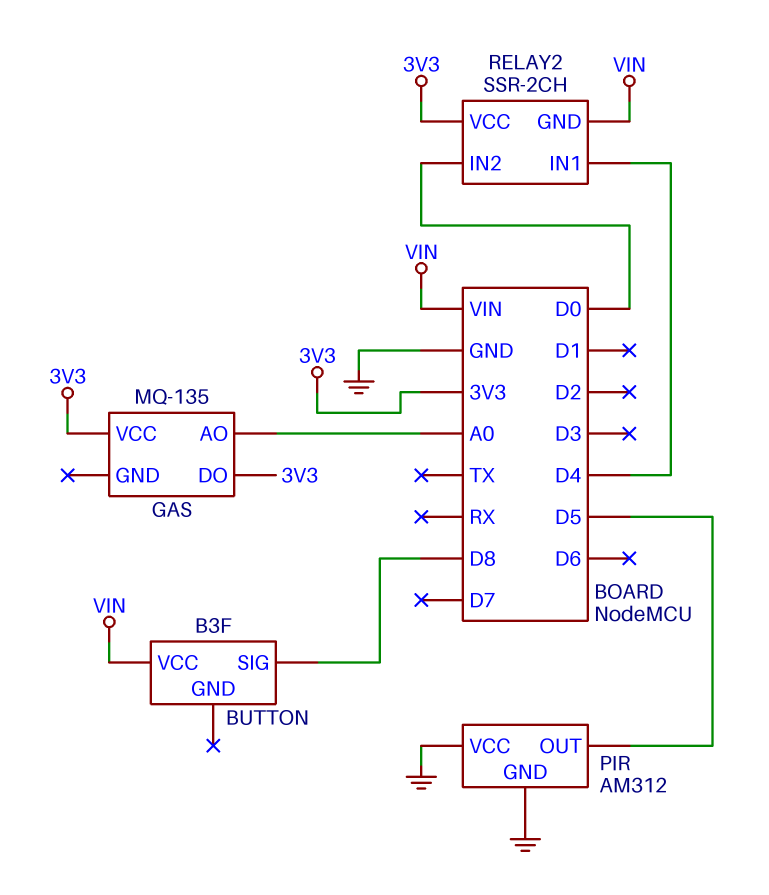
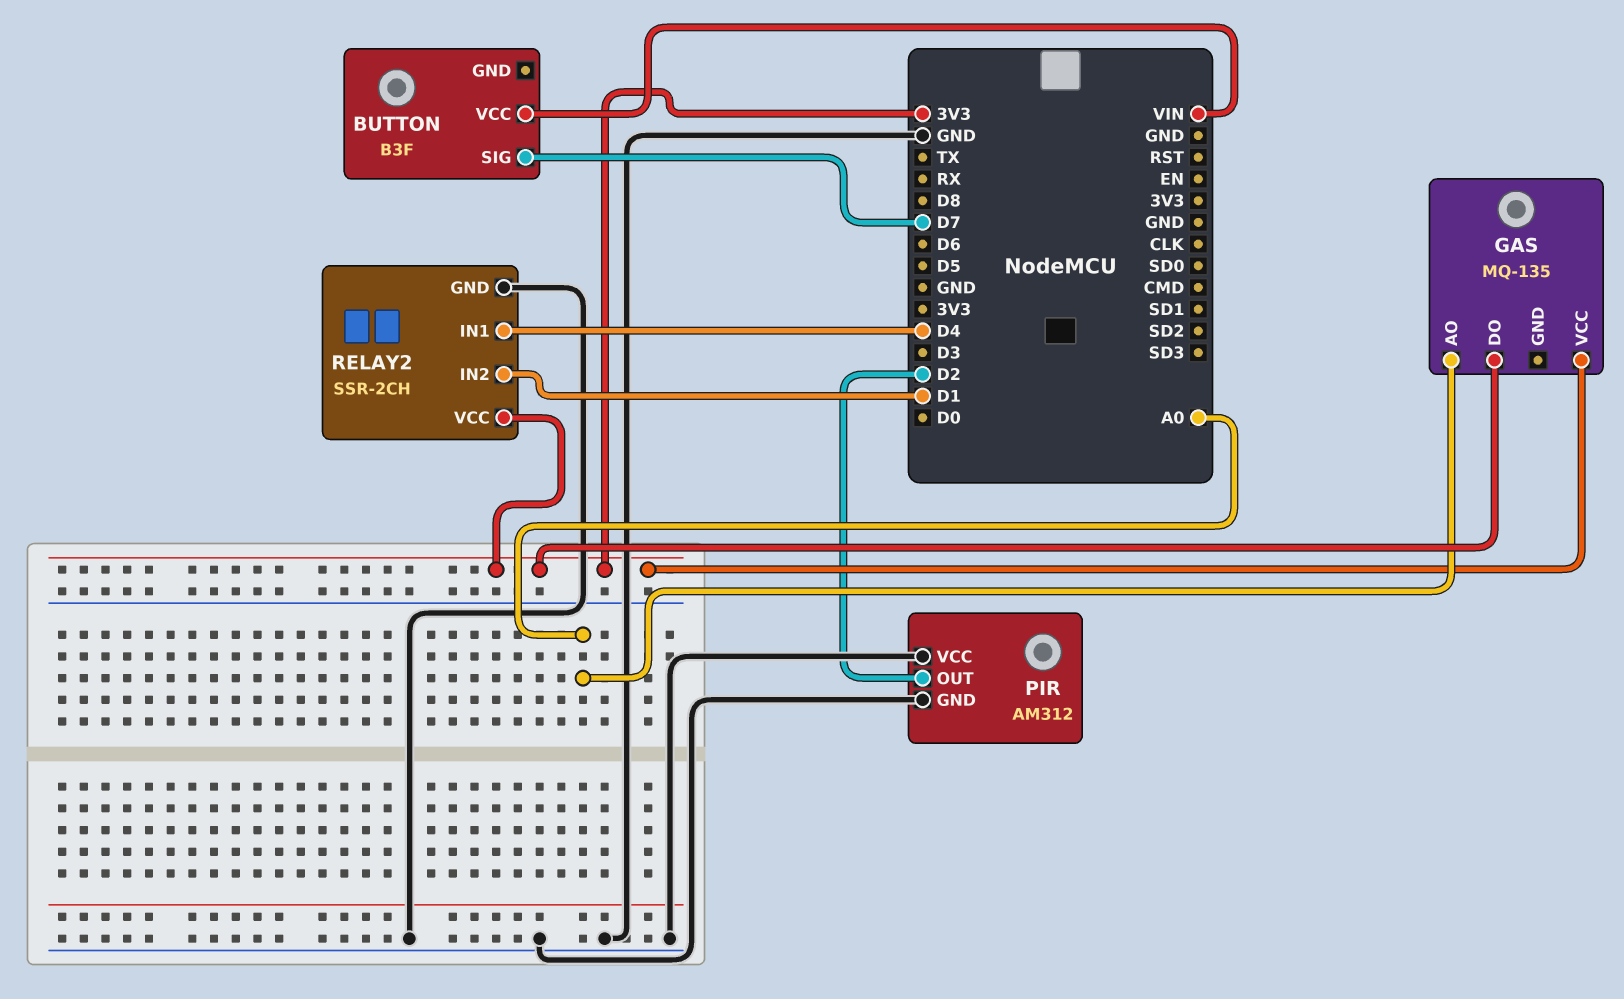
BUTTON pin SIG: D8 -> D7
PIR pin OUT: D5 -> D2
RELAY2 pin GND: VIN -> GND
RELAY2 pin IN2: D0 -> D1

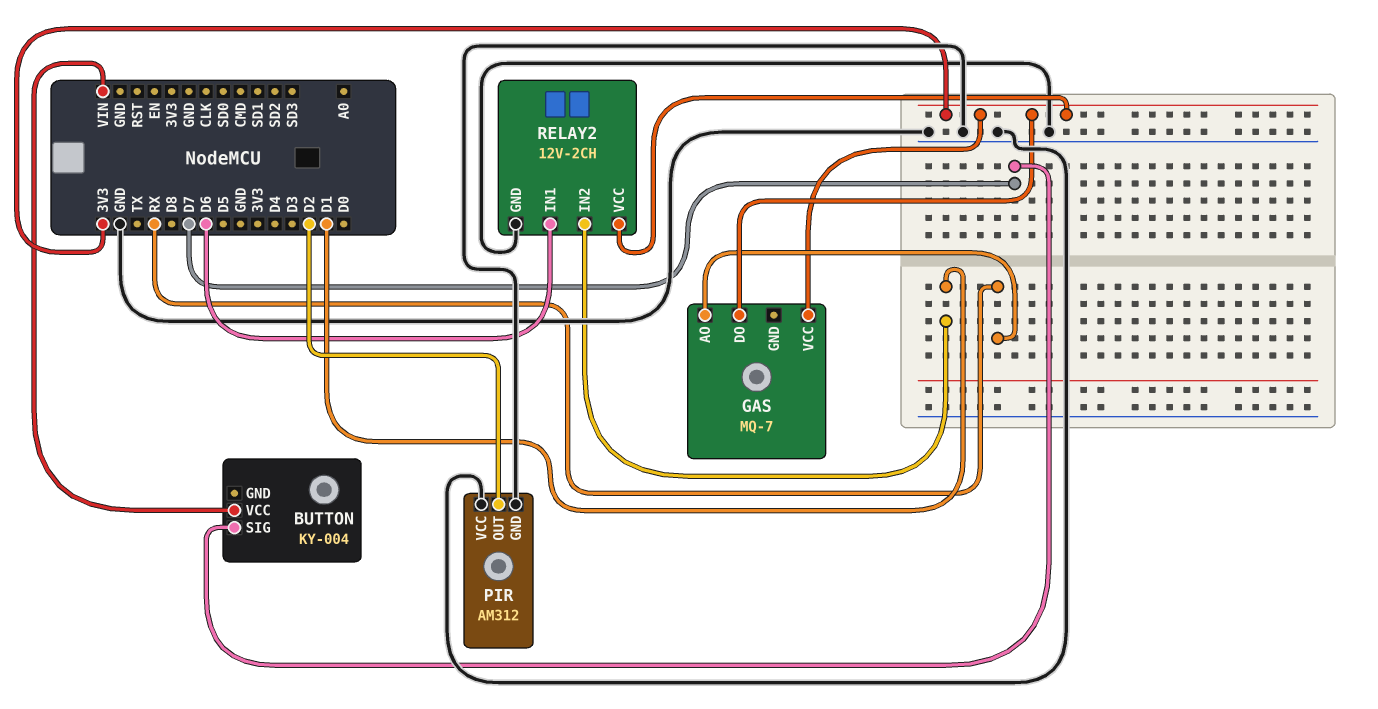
BUTTON: B3F -> KY-004
GAS: MQ-135 -> MQ-7
GAS pin AO: A0 -> RX
RELAY2: SSR-2CH -> 12V-2CH
RELAY2 pin IN1: D4 -> D6

